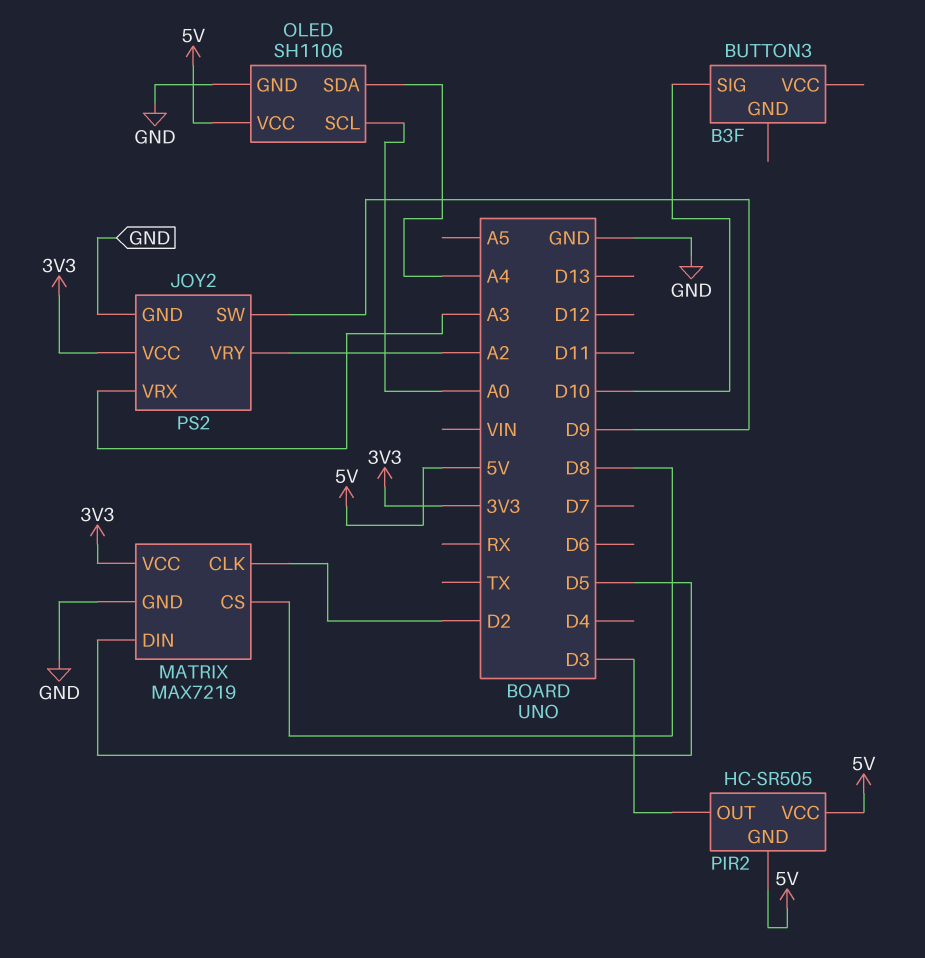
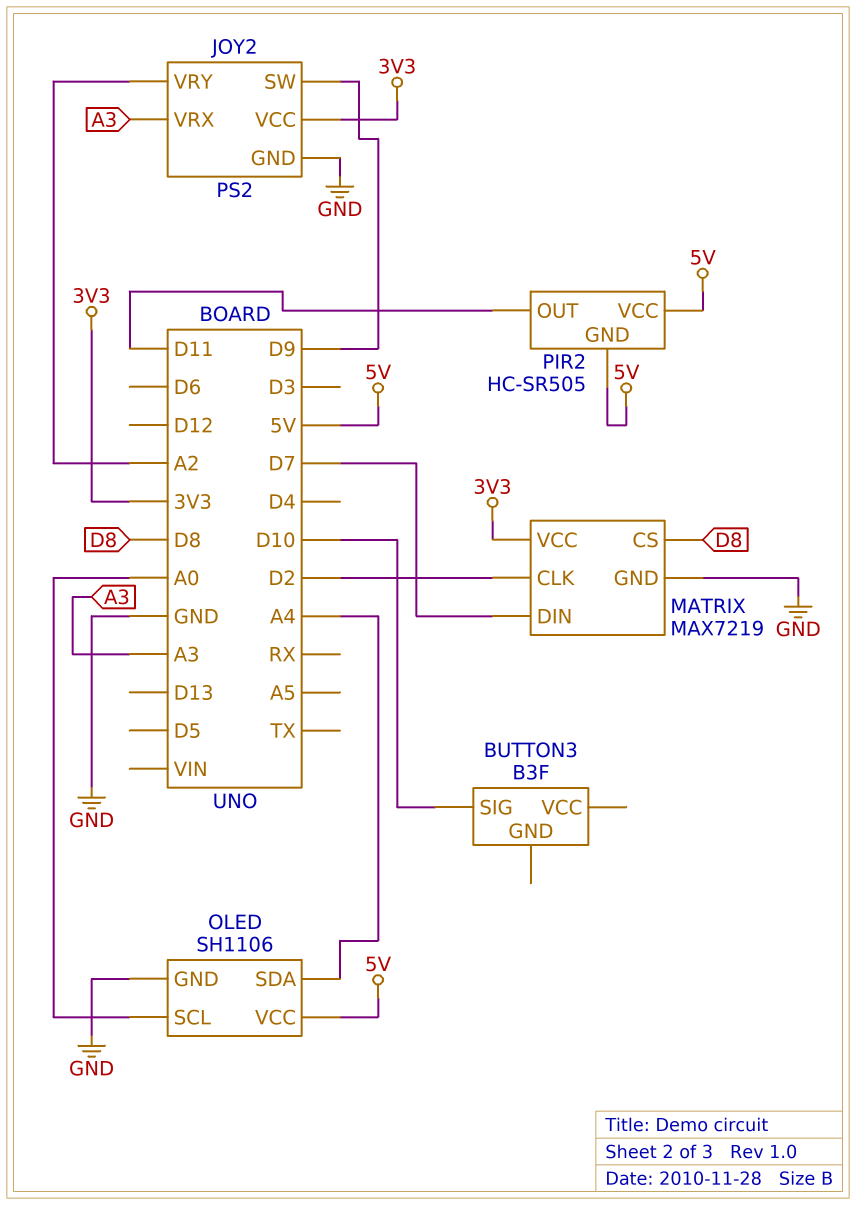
MATRIX pin DIN: D5 -> D7
PIR2 pin OUT: D3 -> D11

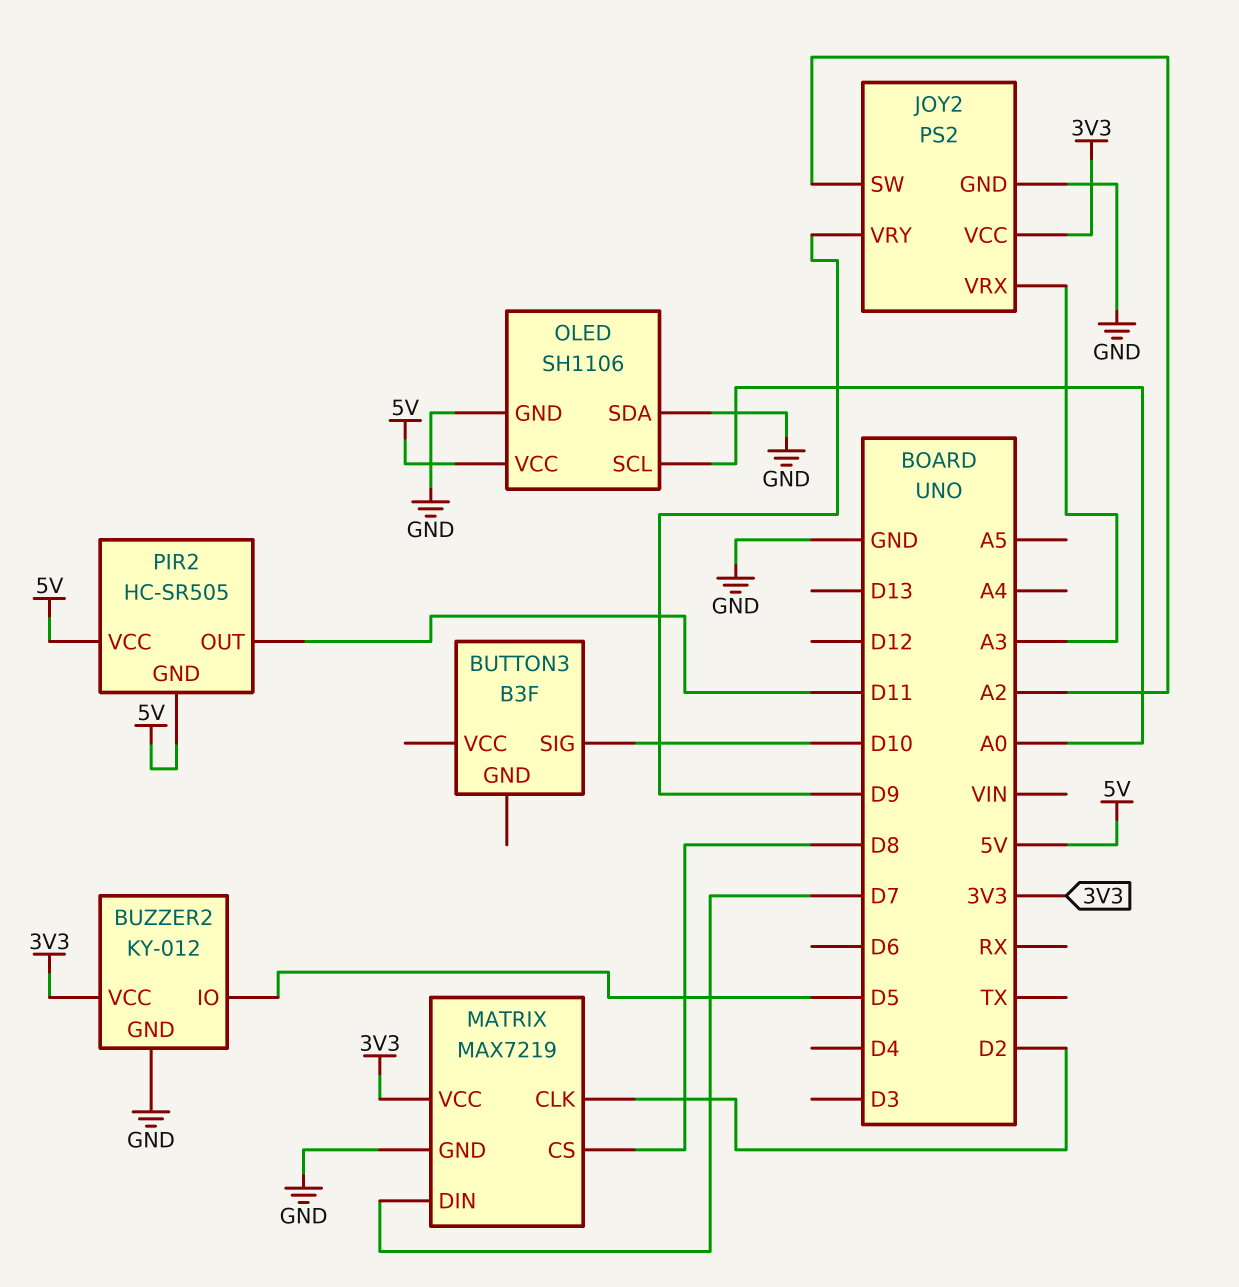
BUZZER2: none -> KY-012
BUZZER2 pin GND: none -> GND
BUZZER2 pin IO: none -> D5
BUZZER2 pin VCC: none -> 3V3
JOY2 pin SW: D9 -> A2
JOY2 pin VRY: A2 -> D9
OLED pin SDA: A4 -> GND

